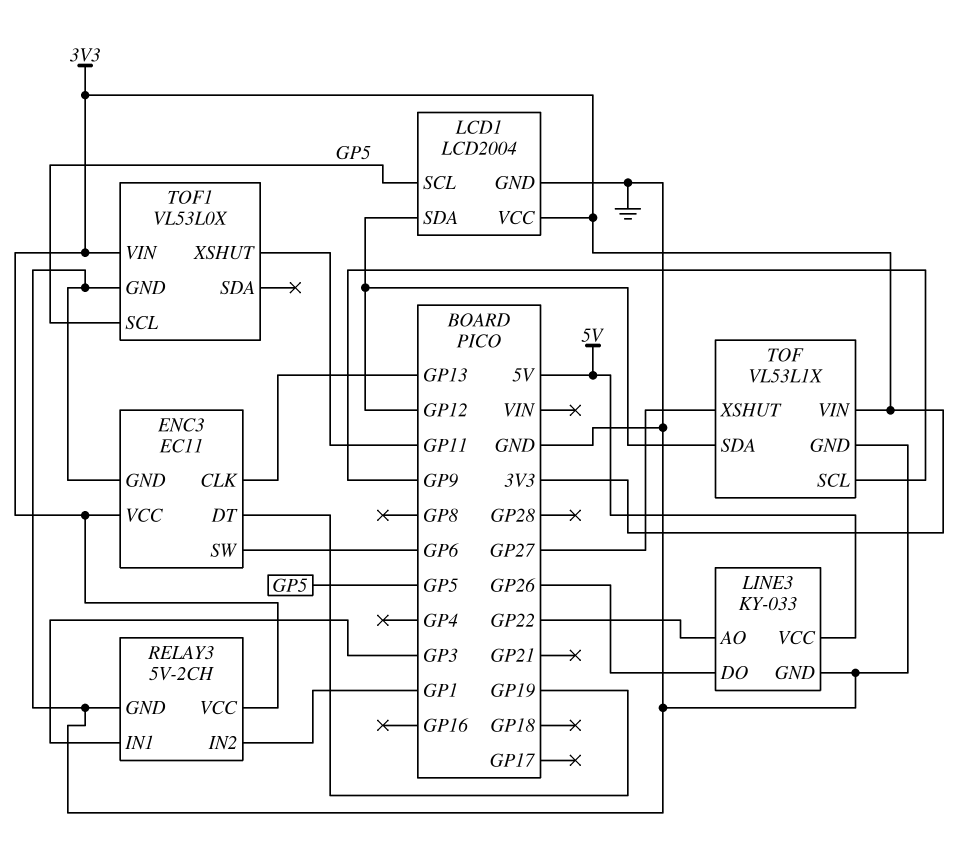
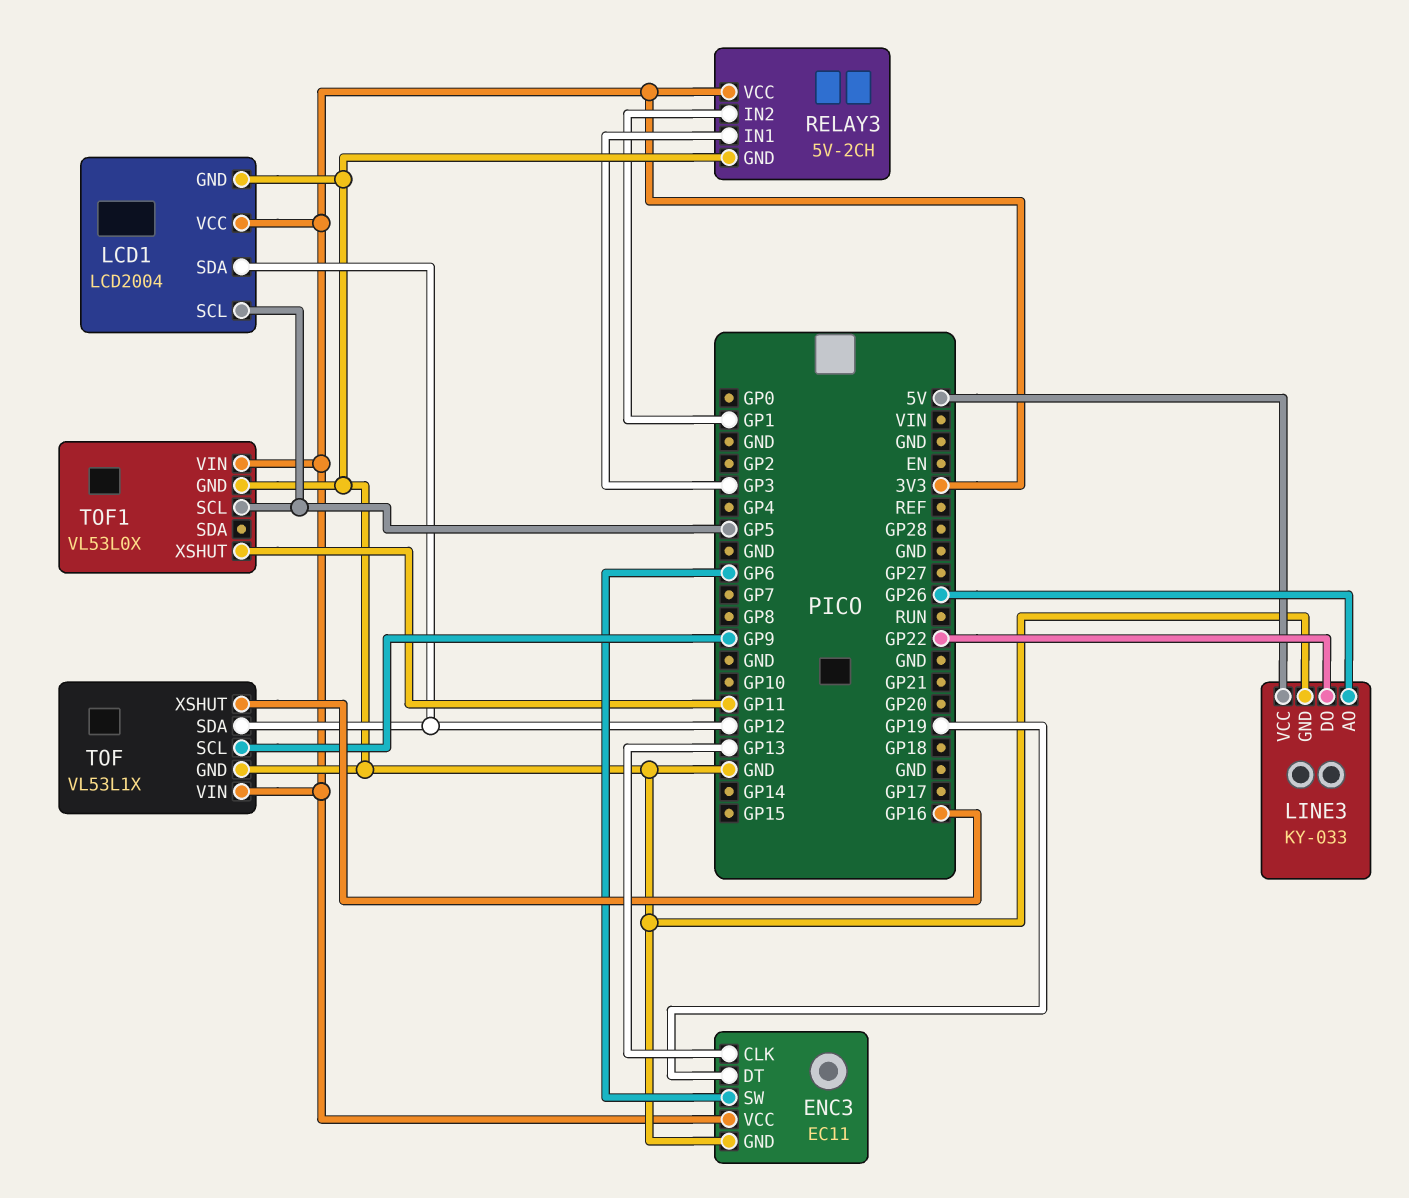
LINE3 pin AO: GP22 -> GP26
LINE3 pin DO: GP26 -> GP22
TOF pin XSHUT: GP27 -> GP16

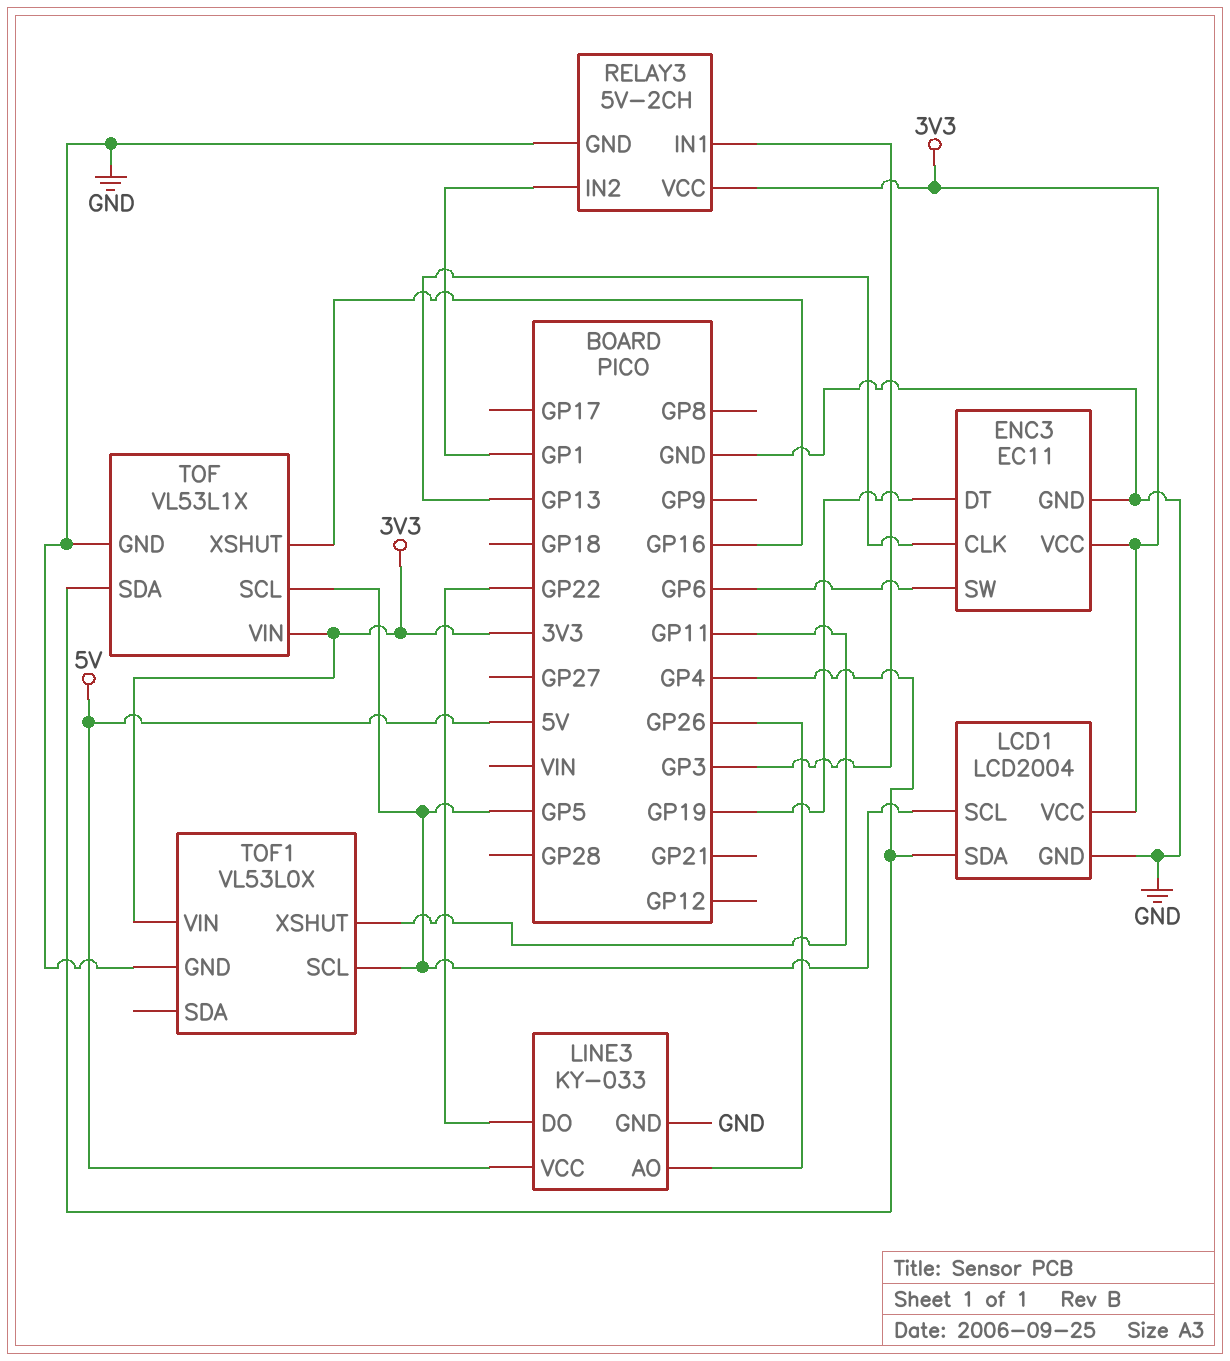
LCD1 pin SDA: GP12 -> GP4
TOF pin SCL: GP9 -> GP5
TOF pin SDA: GP12 -> GP4

